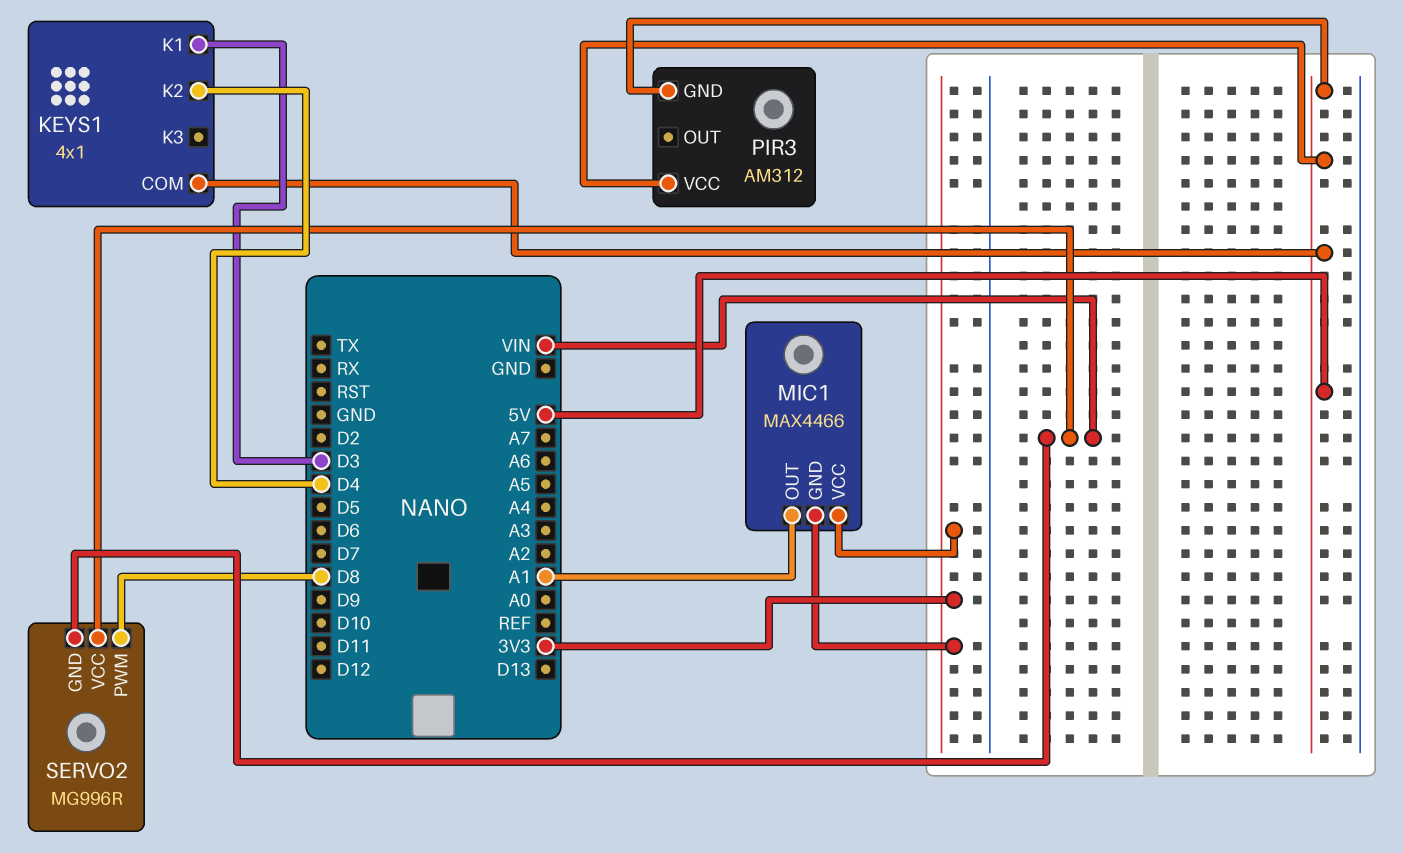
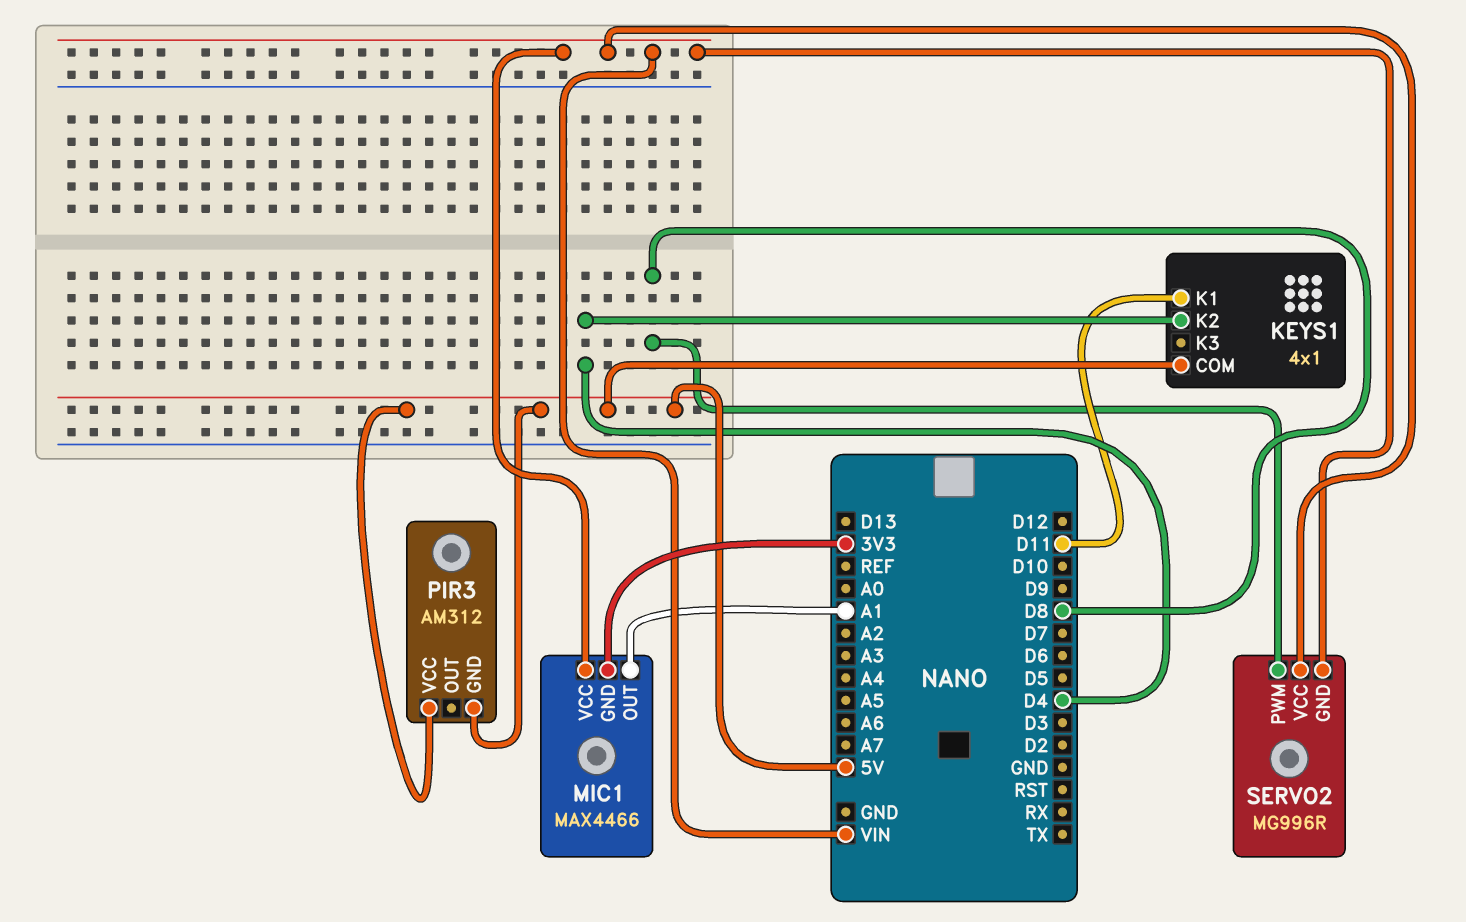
KEYS1 pin K1: D3 -> D11
MIC1 pin VCC: 3V3 -> VIN

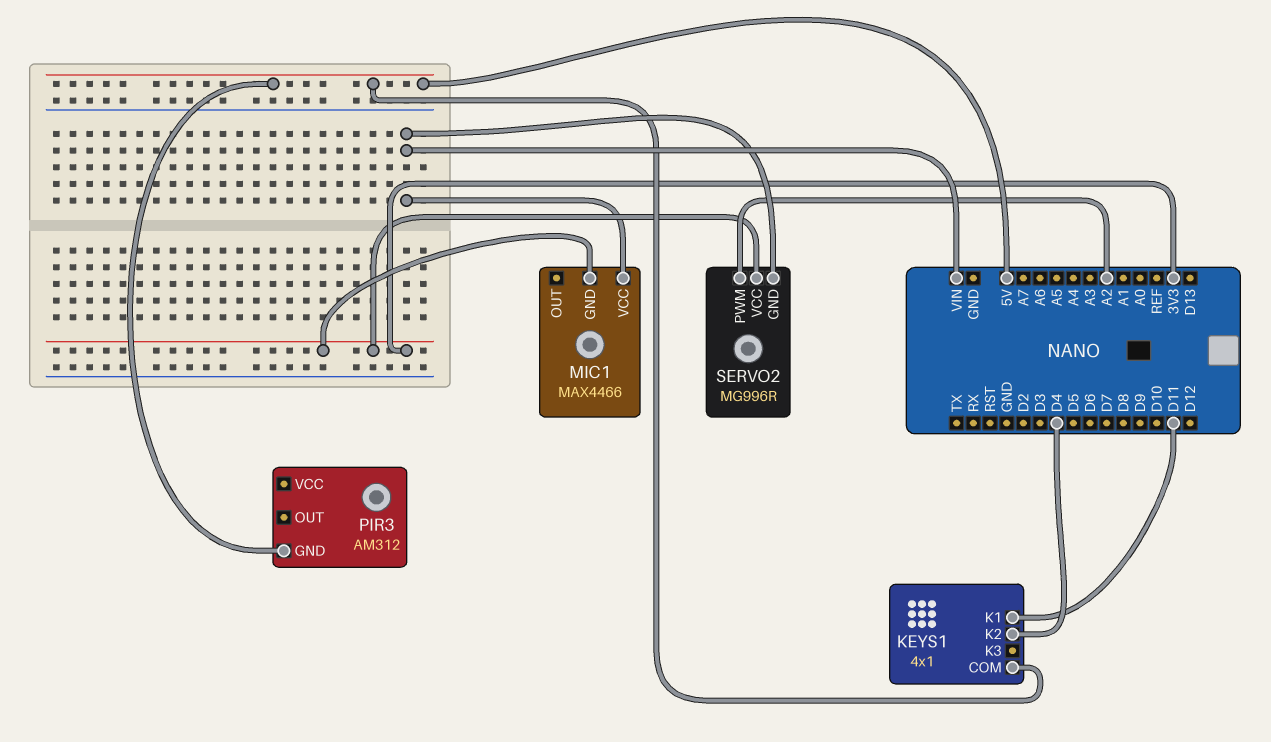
MIC1 pin OUT: A1 -> none
PIR3 pin VCC: 5V -> none
SERVO2 pin PWM: D8 -> A2
SERVO2 pin VCC: VIN -> 3V3

